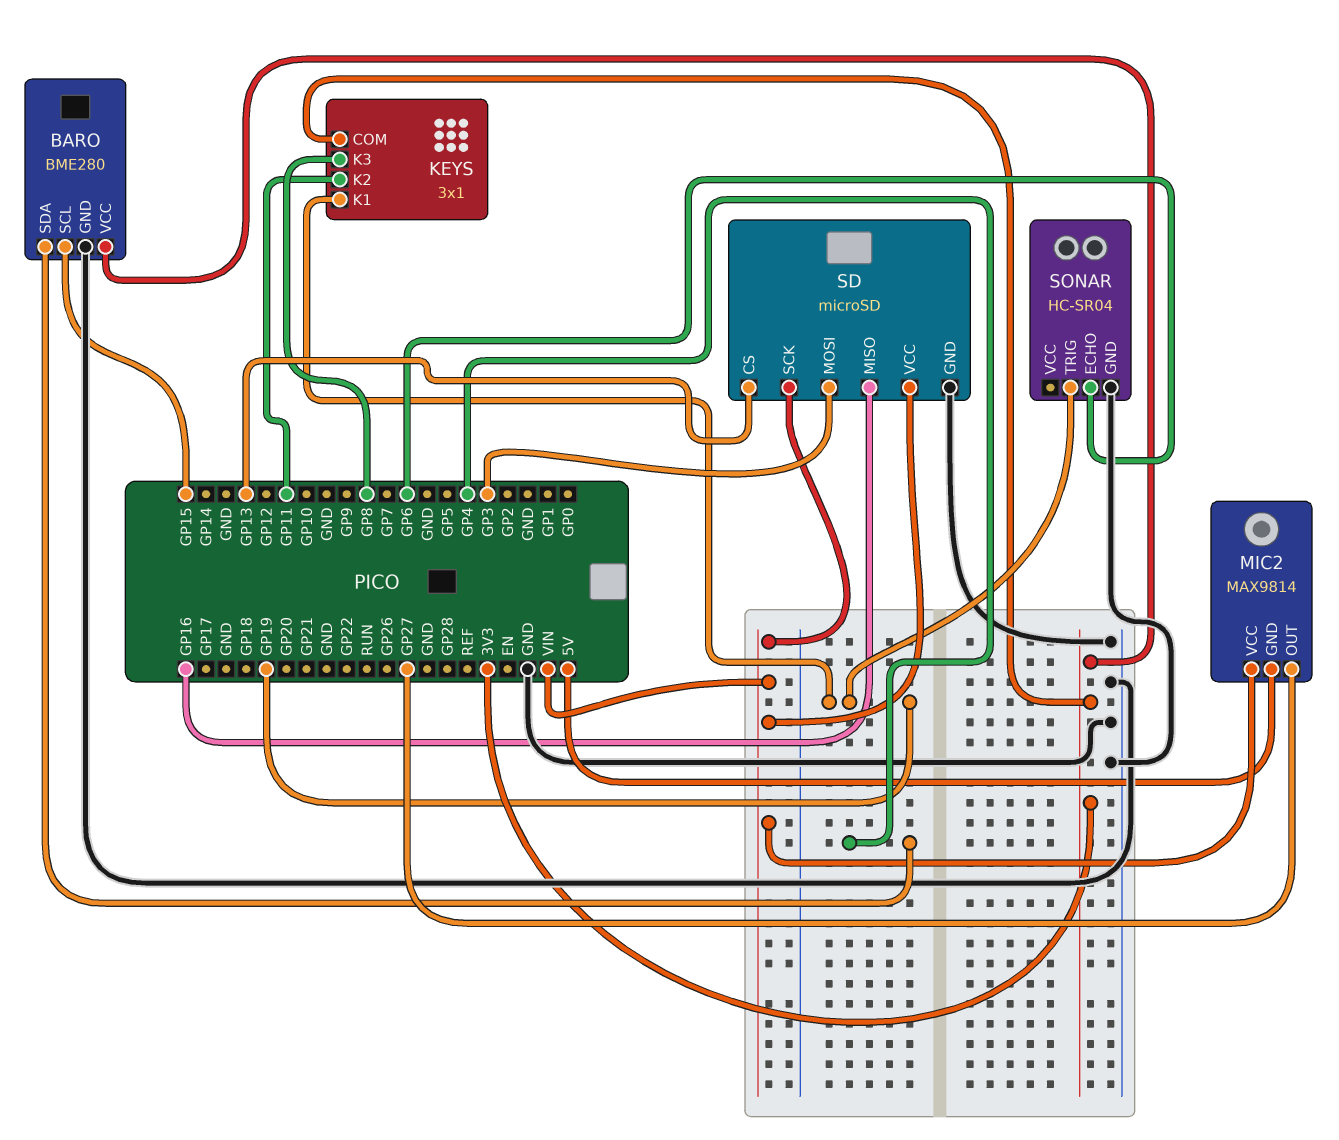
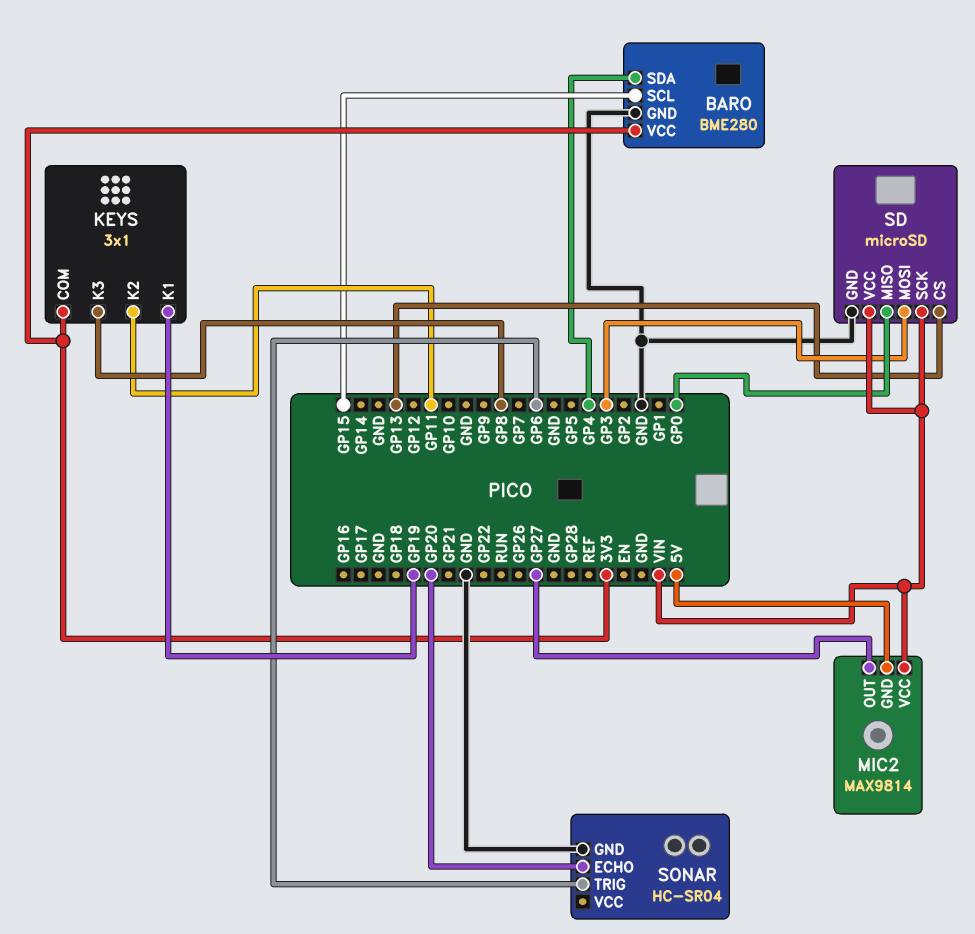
SD pin MISO: GP16 -> GP0
SONAR pin ECHO: GP6 -> GP20
SONAR pin TRIG: GP19 -> GP6

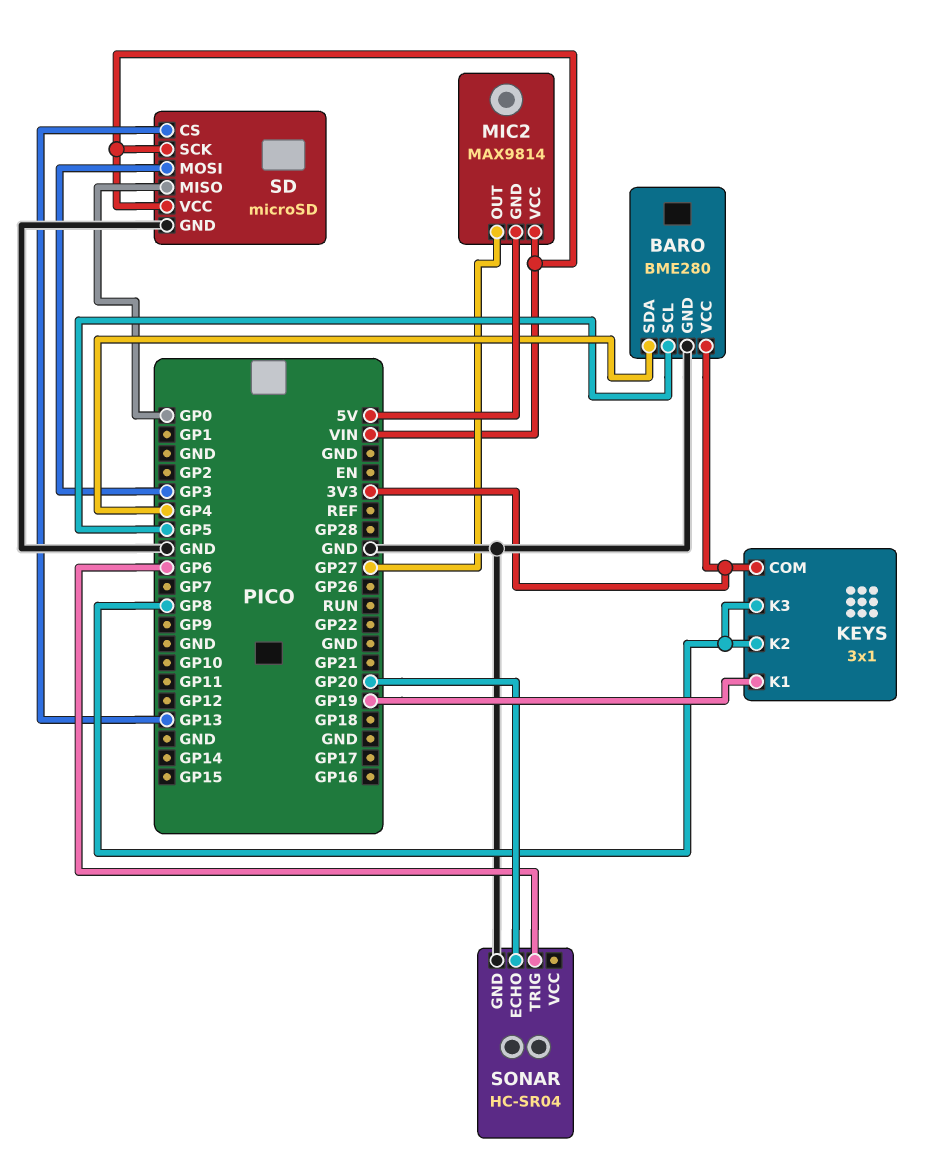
BARO pin SCL: GP15 -> GP5
KEYS pin K2: GP11 -> GP8

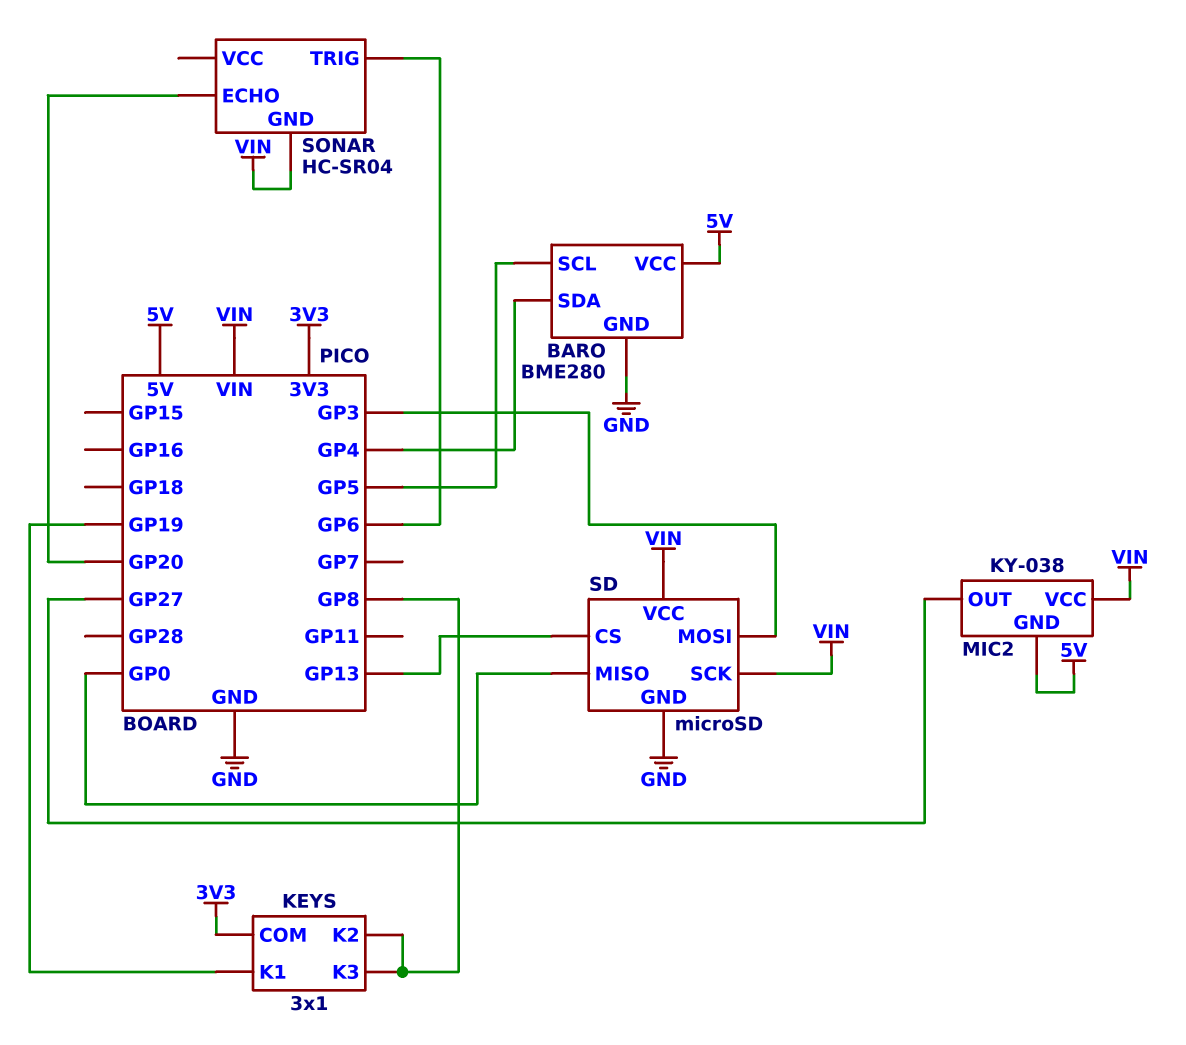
BARO pin VCC: 3V3 -> 5V
MIC2: MAX9814 -> KY-038
SONAR pin GND: GND -> VIN

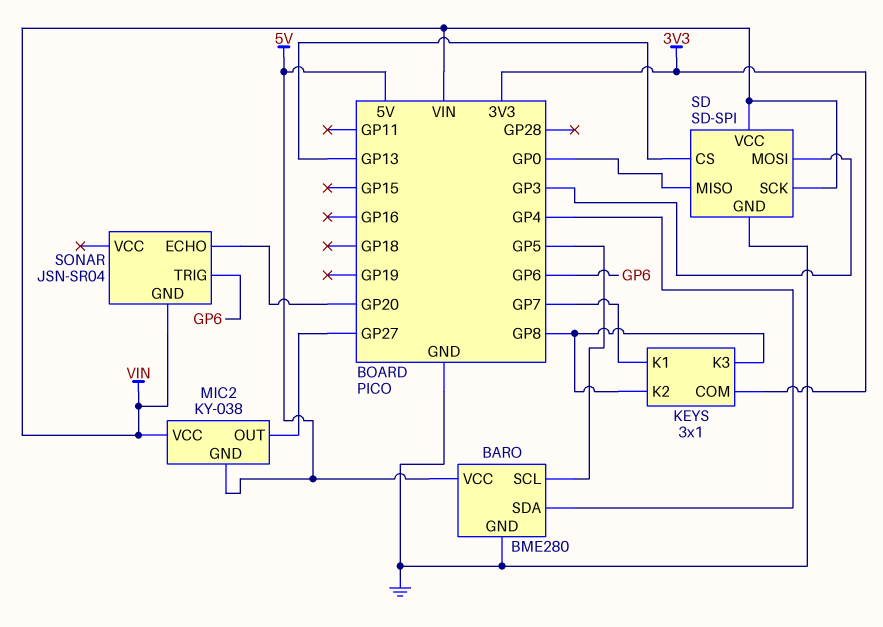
KEYS pin K1: GP19 -> GP7
SD: microSD -> SD-SPI
SONAR: HC-SR04 -> JSN-SR04

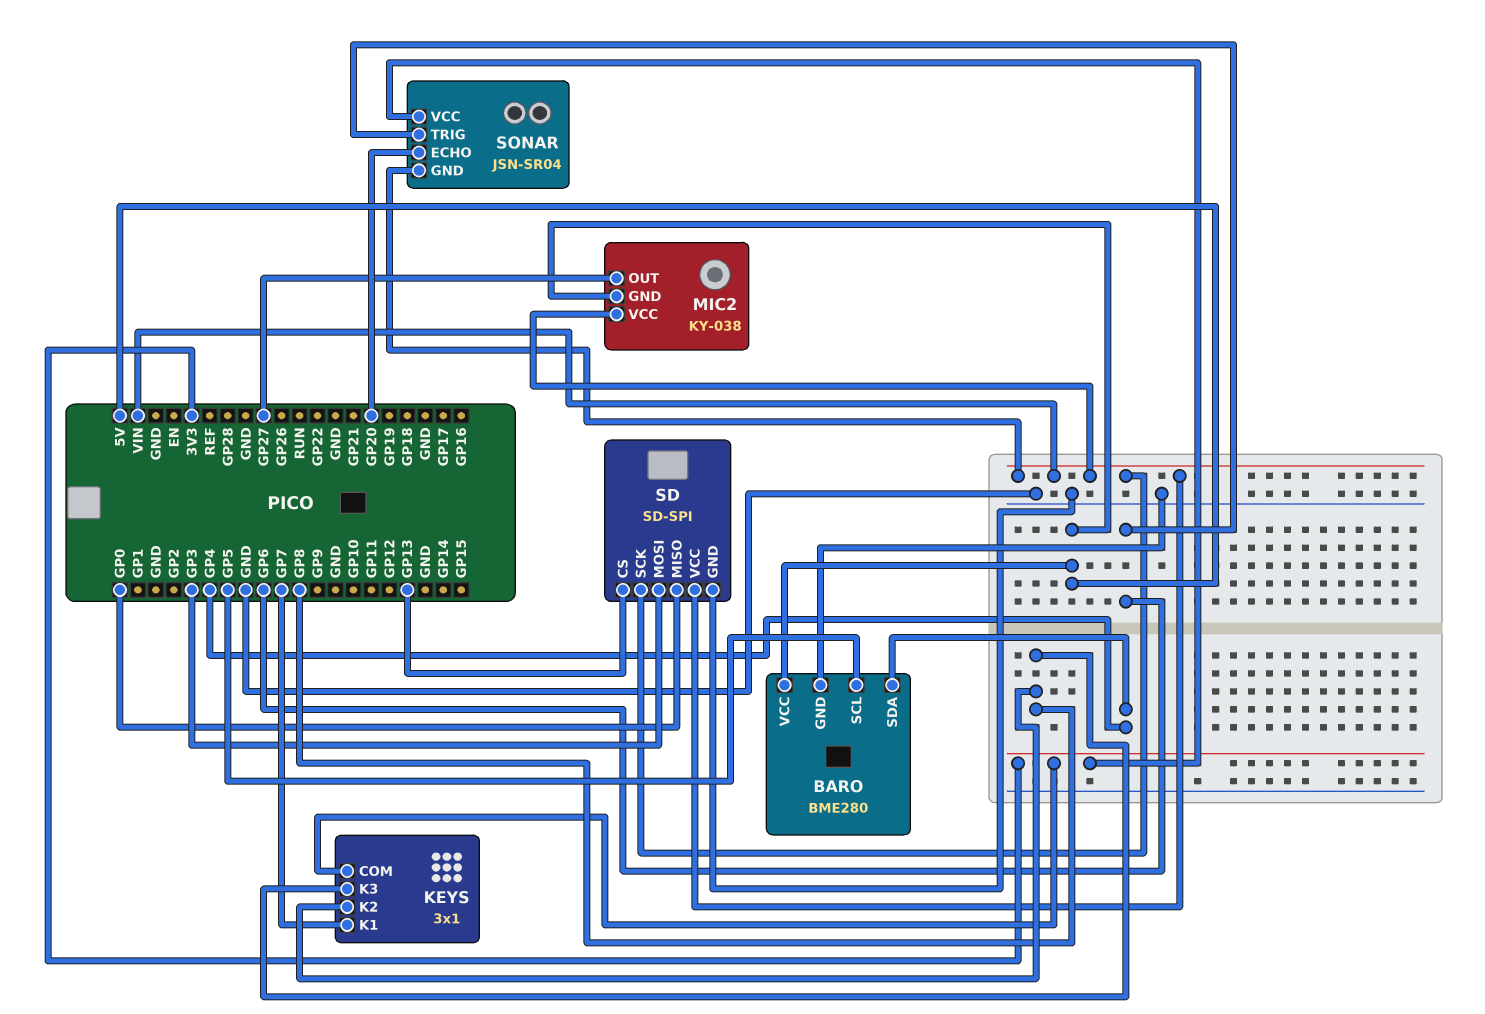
SONAR pin VCC: none -> 3V3

